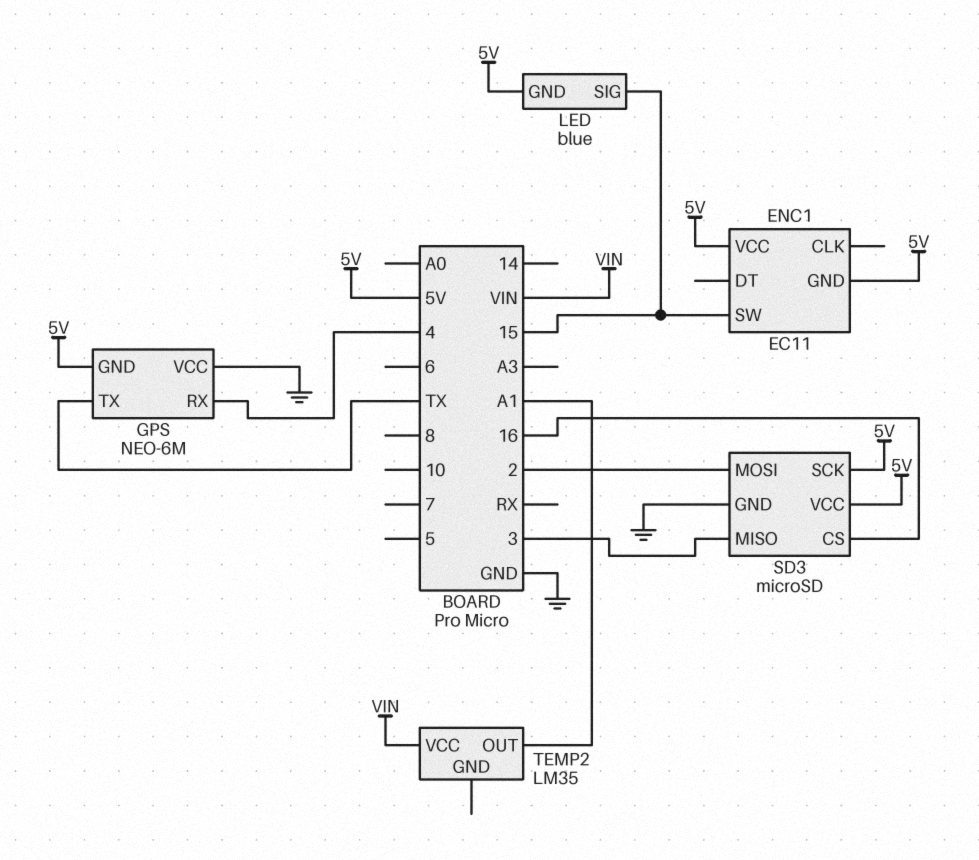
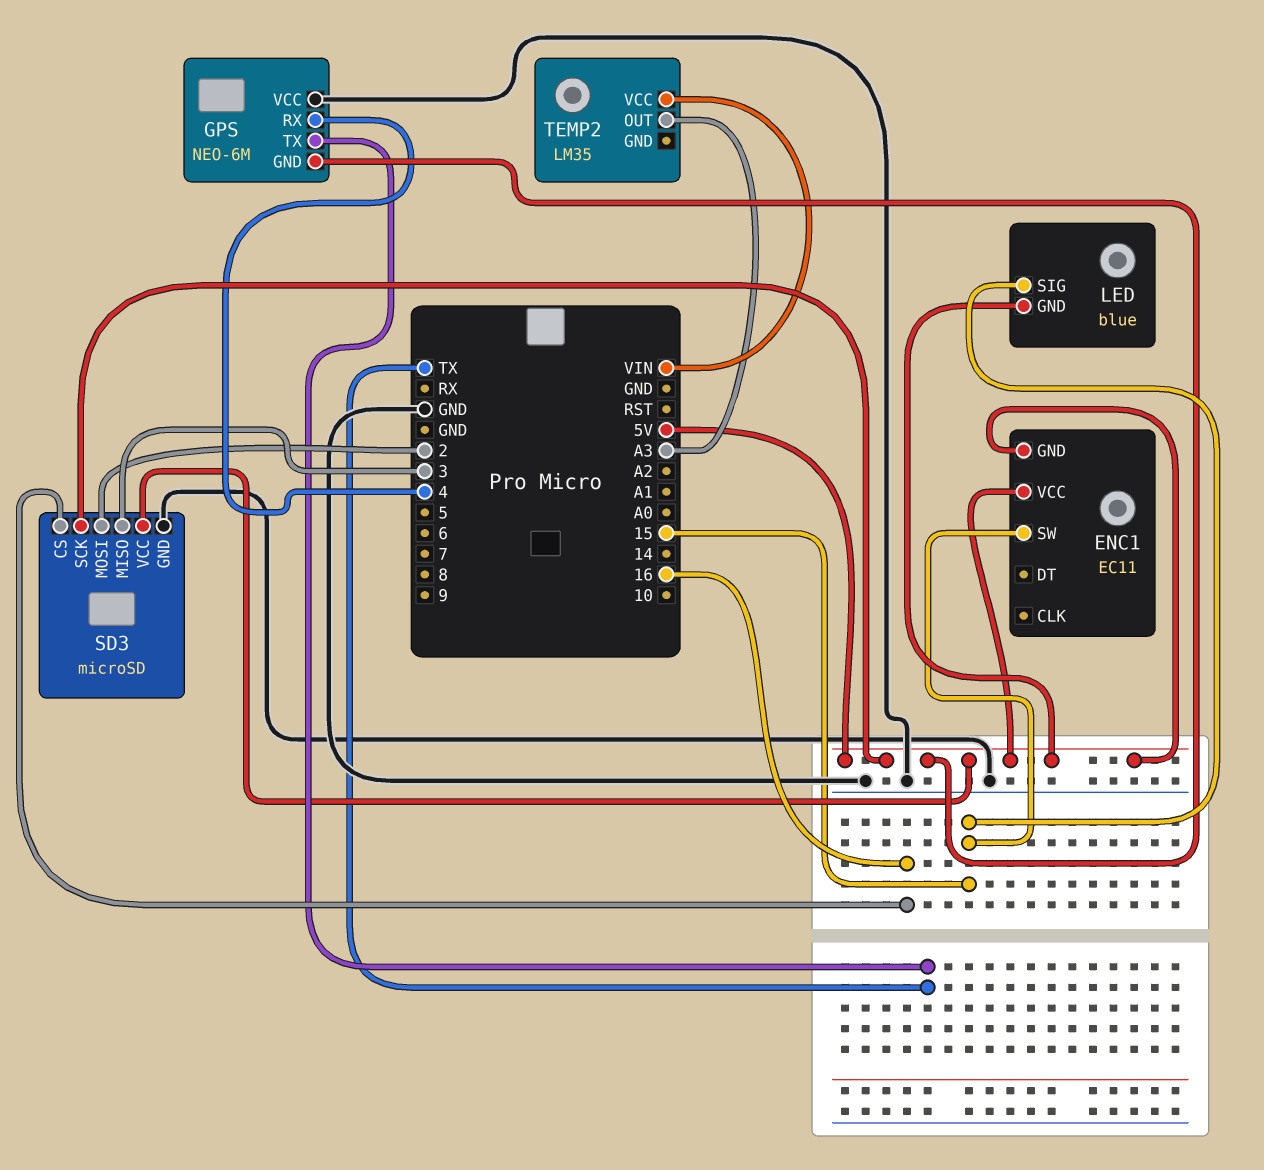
TEMP2 pin OUT: A1 -> A3

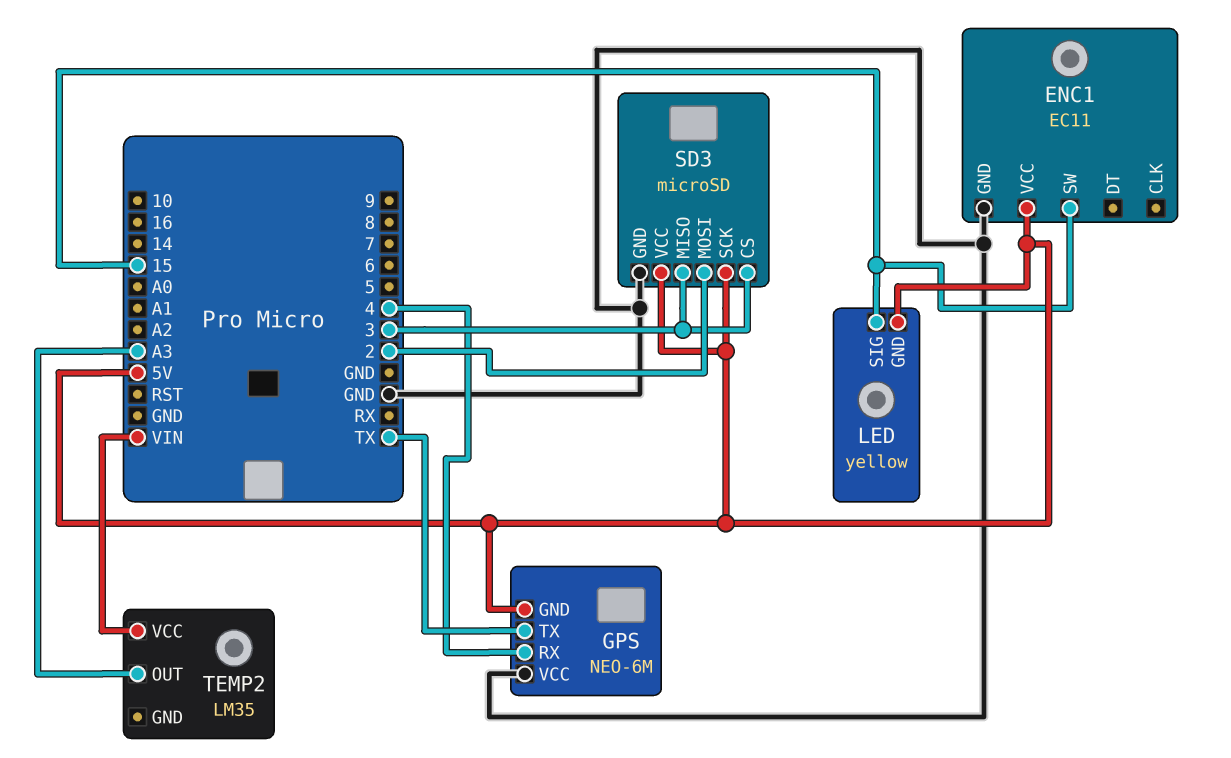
ENC1 pin GND: 5V -> GND
LED: blue -> yellow
SD3 pin CS: 16 -> 3

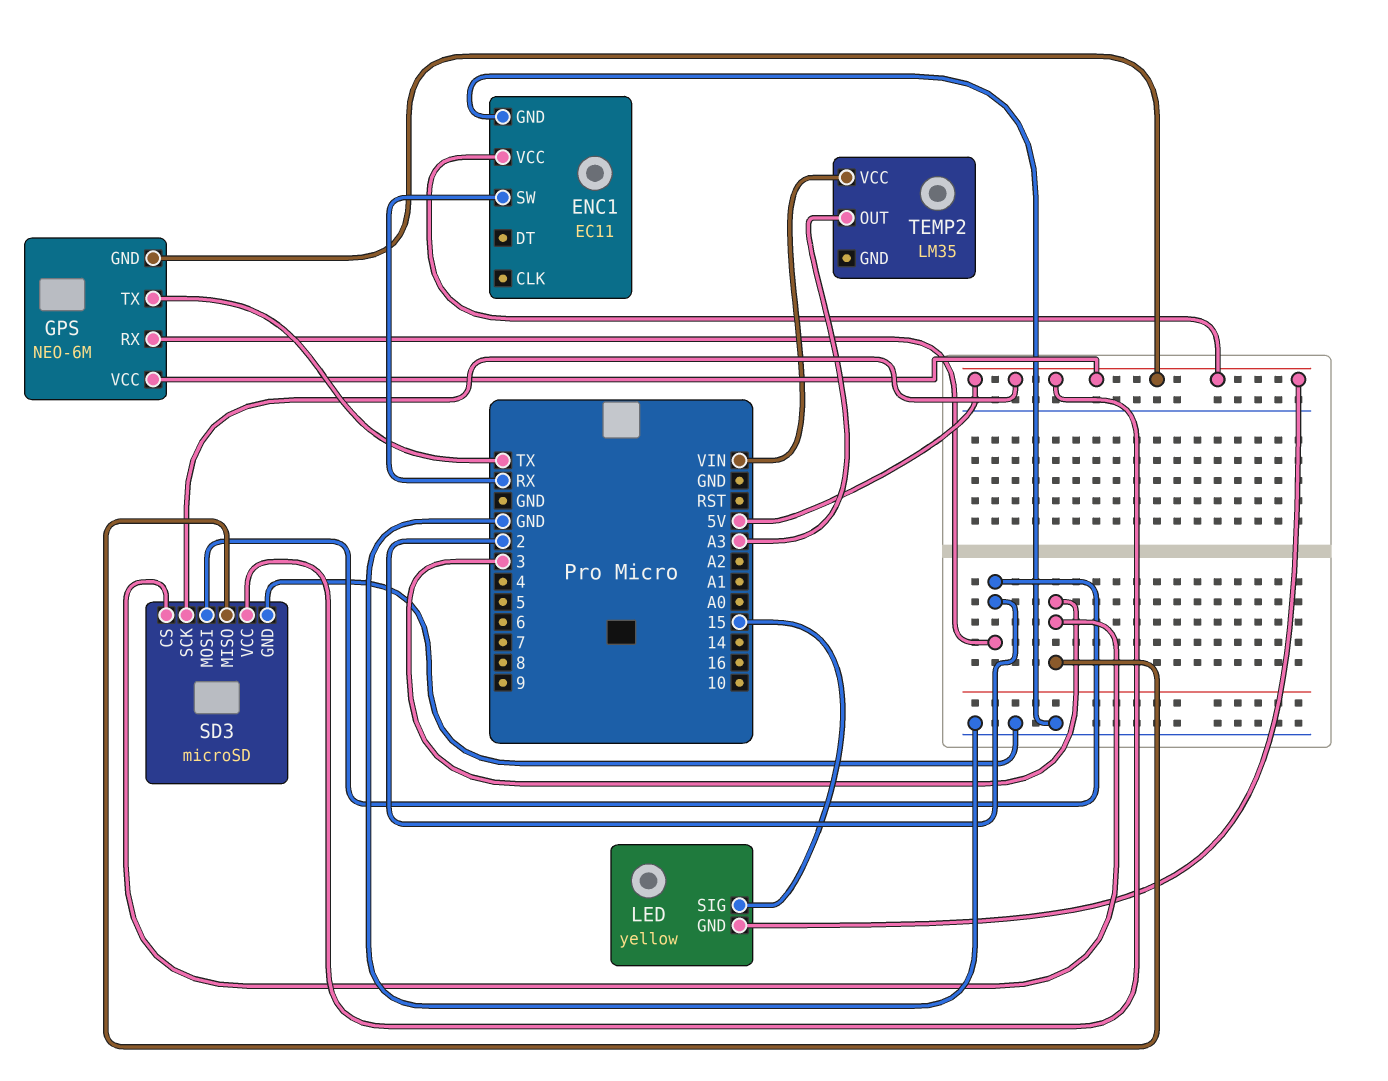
ENC1 pin SW: 15 -> RX
GPS pin RX: 4 -> 2
GPS pin VCC: GND -> 5V

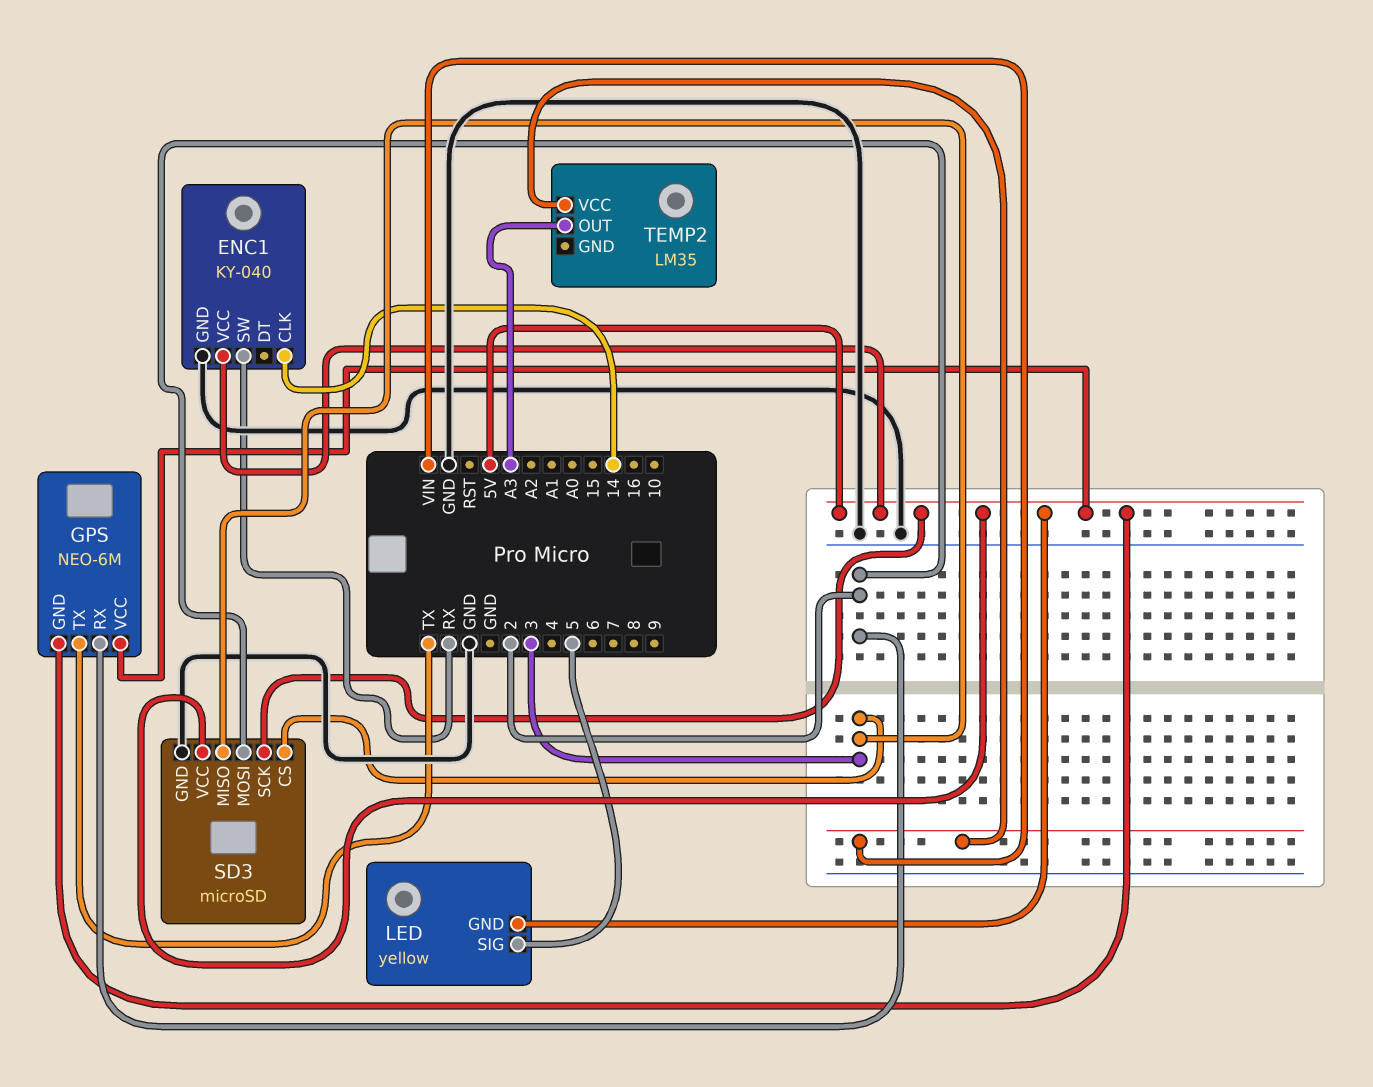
ENC1: EC11 -> KY-040
ENC1 pin CLK: none -> 14
LED pin SIG: 15 -> 5

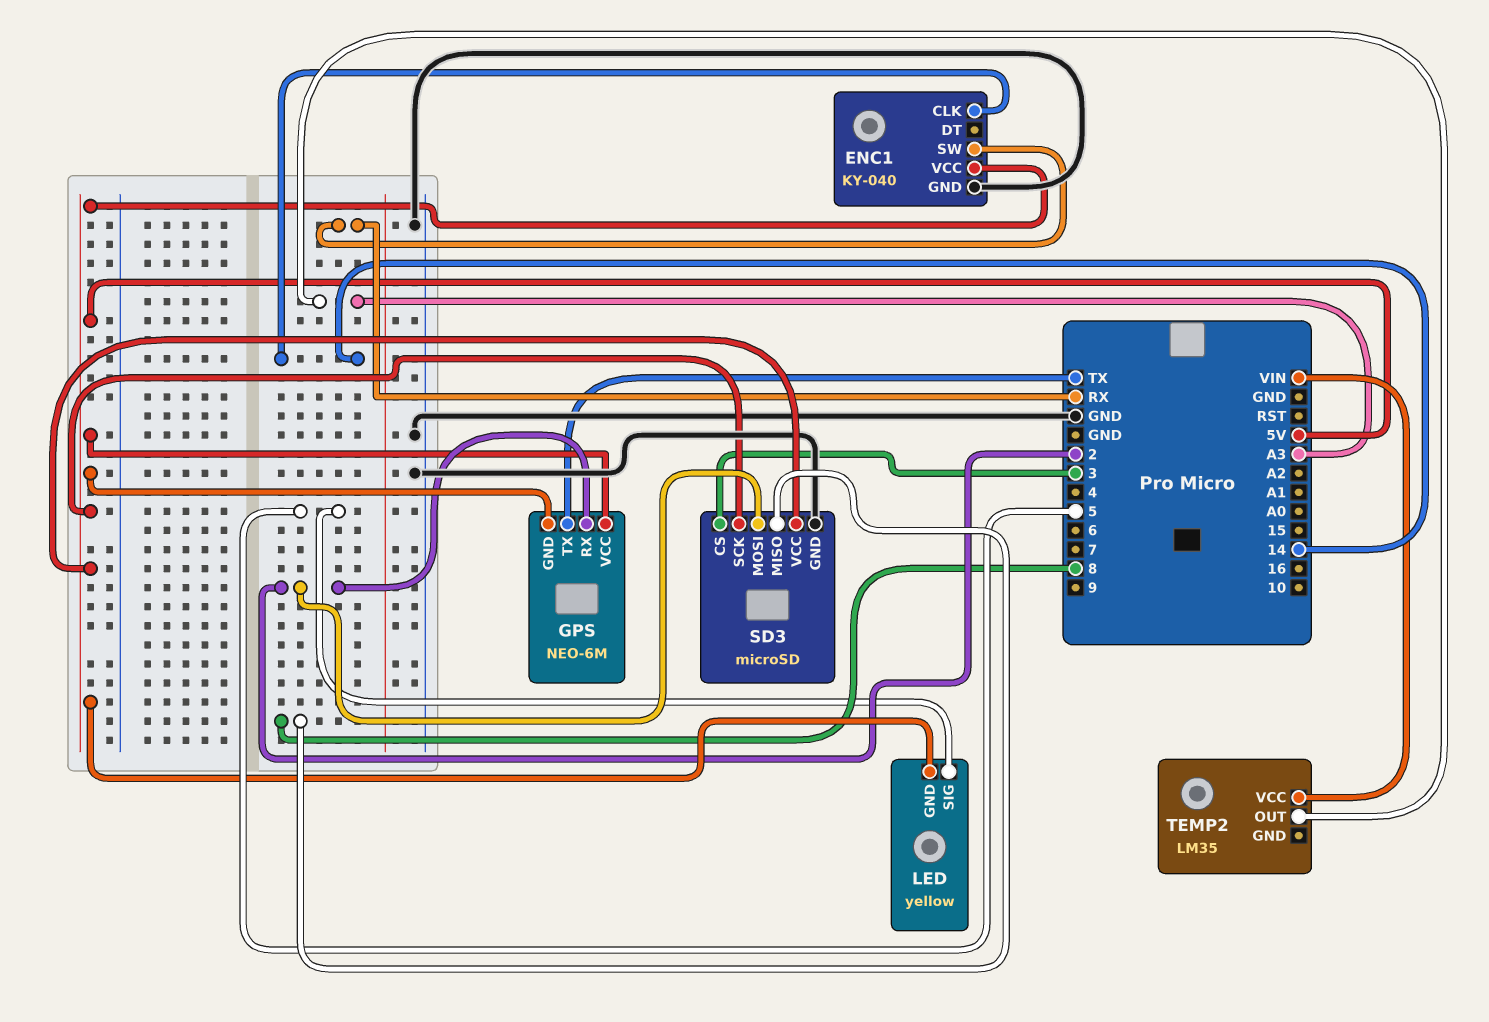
SD3 pin MISO: 3 -> 8

